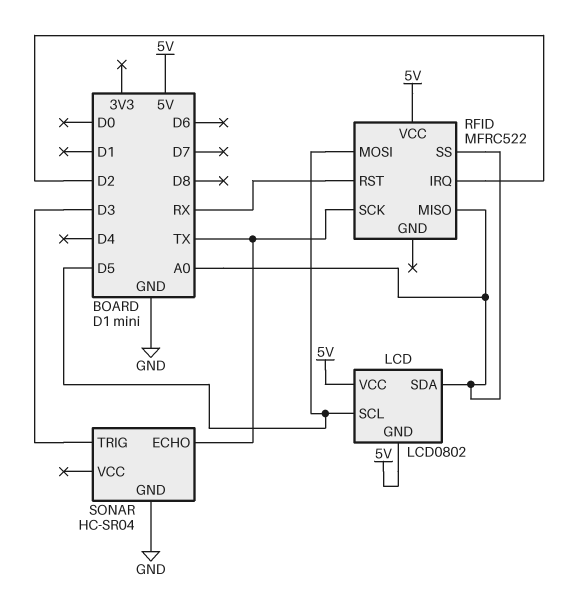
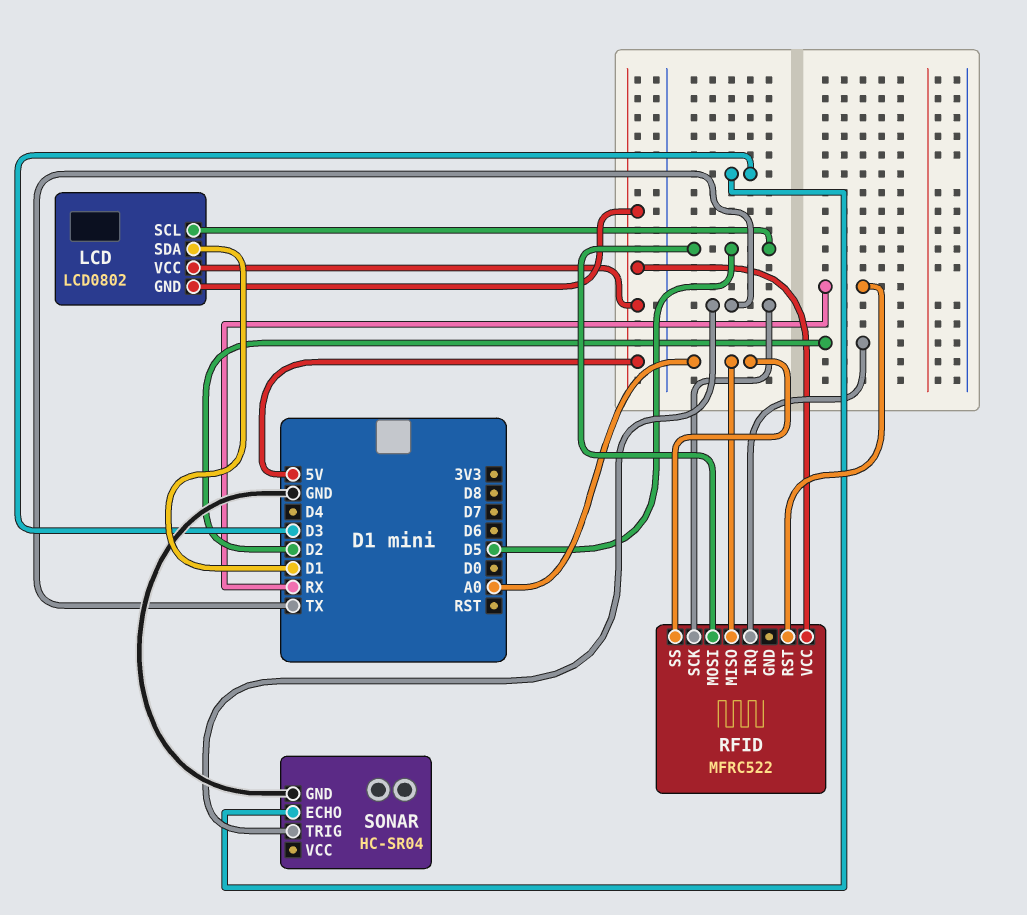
LCD pin SDA: A0 -> D1
SONAR pin ECHO: TX -> D3
SONAR pin TRIG: D3 -> TX

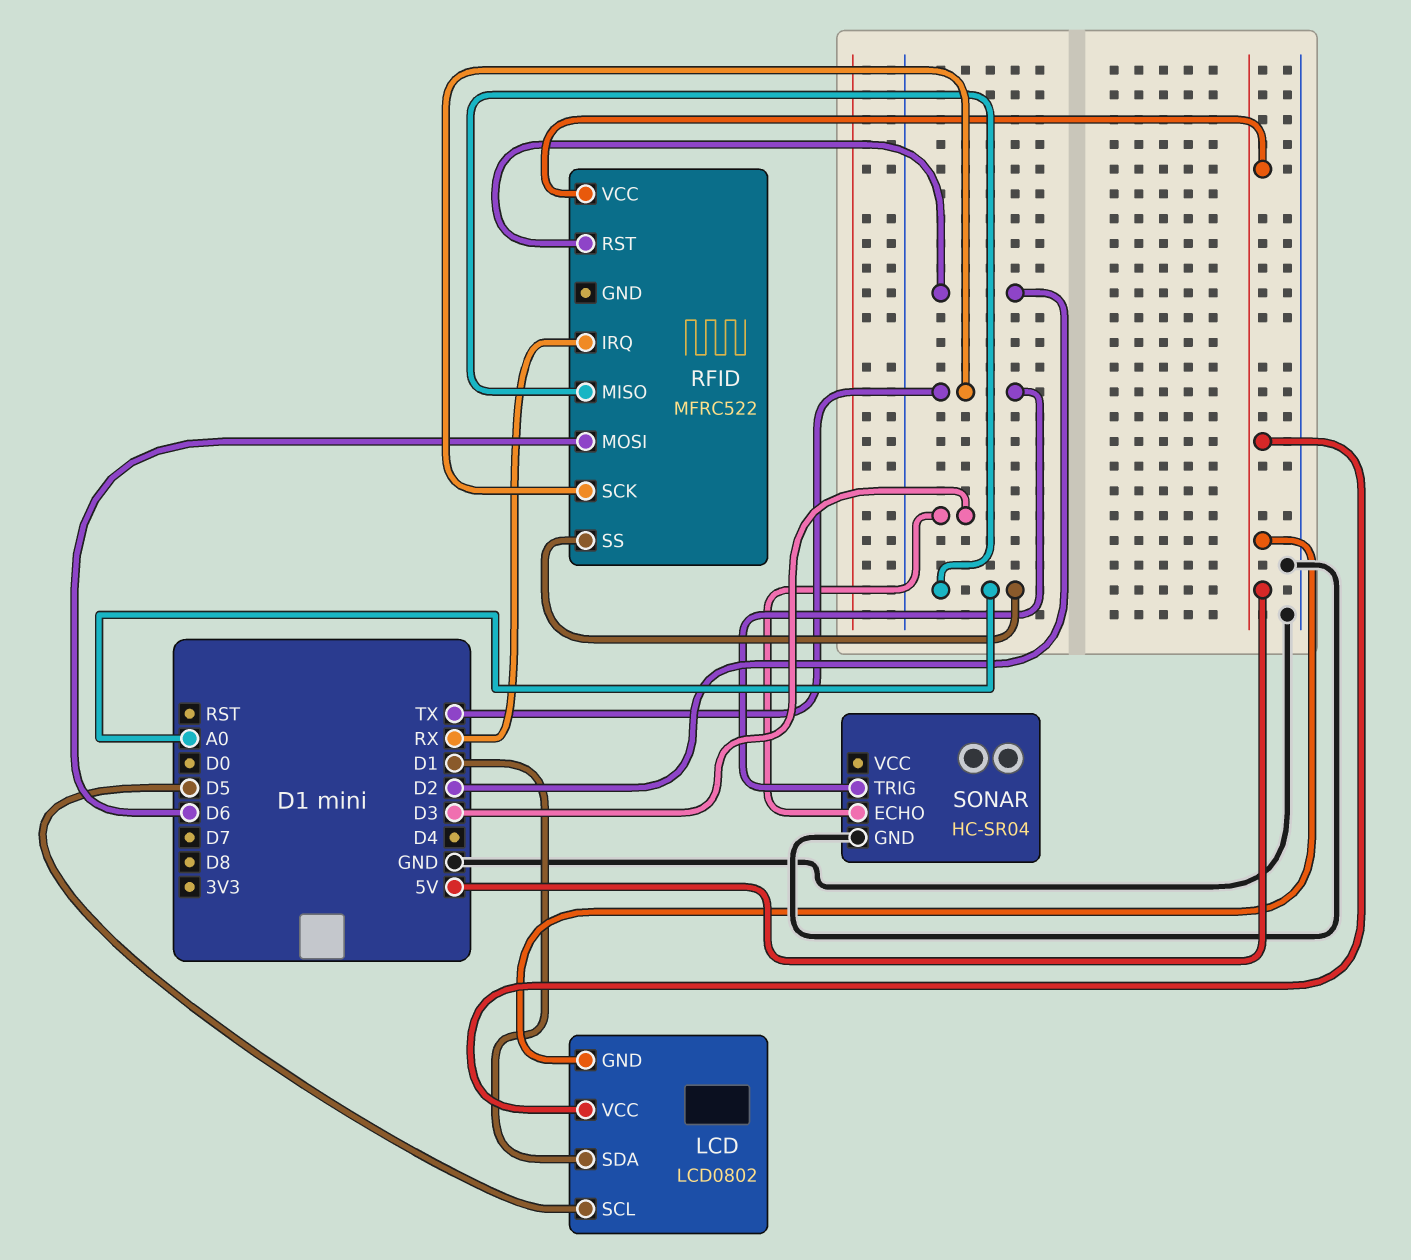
RFID pin IRQ: D2 -> RX
RFID pin MOSI: D5 -> D6
RFID pin RST: RX -> D2

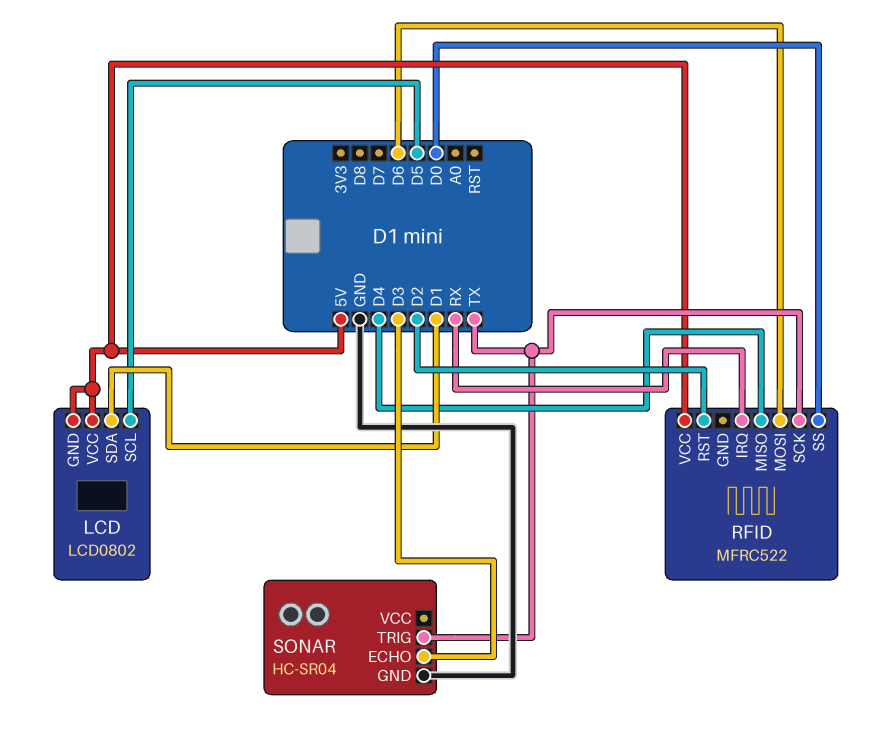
RFID pin MISO: A0 -> D4
RFID pin SS: A0 -> D0

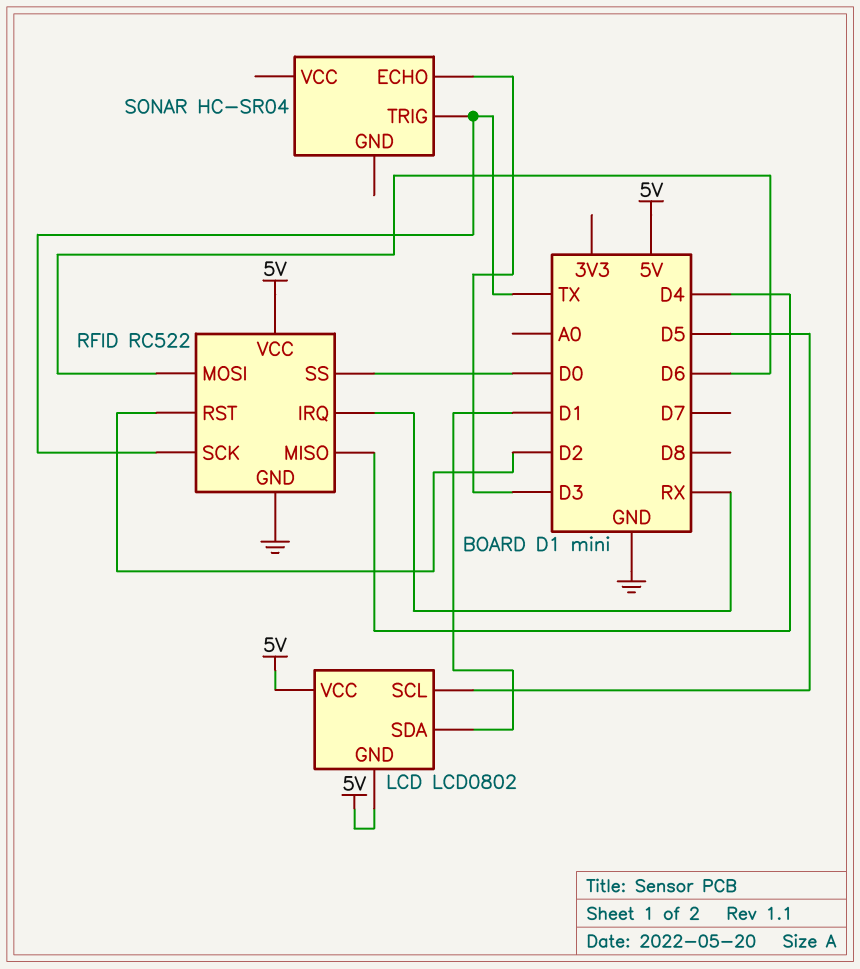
RFID: MFRC522 -> RC522
RFID pin GND: none -> GND
SONAR pin GND: GND -> none

